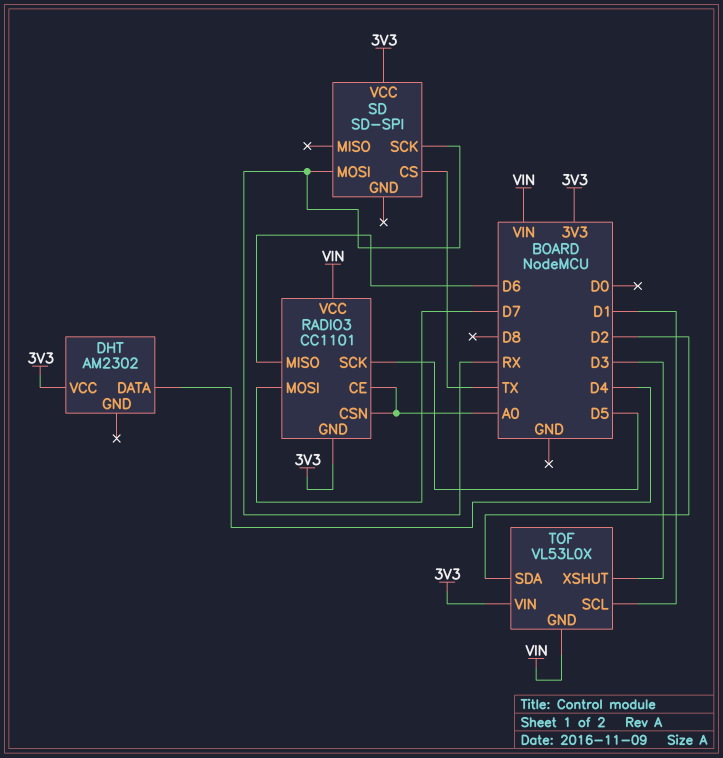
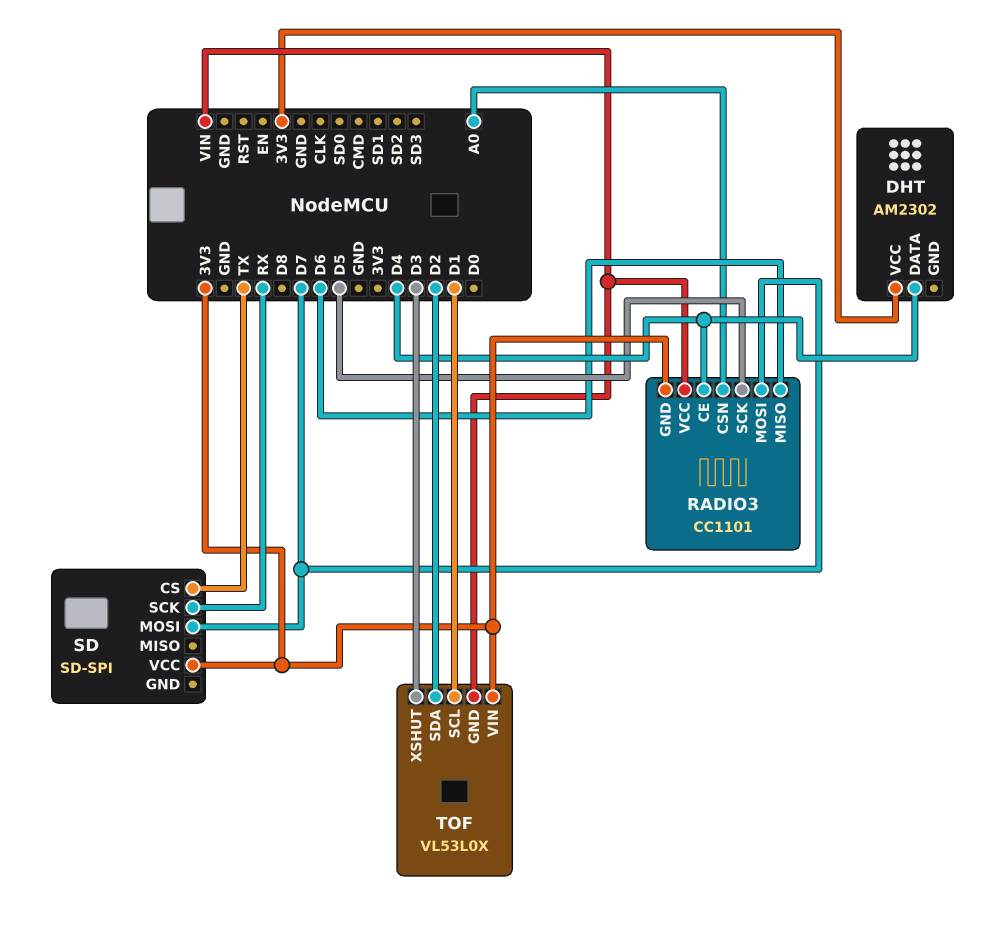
RADIO3 pin CE: A0 -> D4
SD pin MOSI: RX -> D7

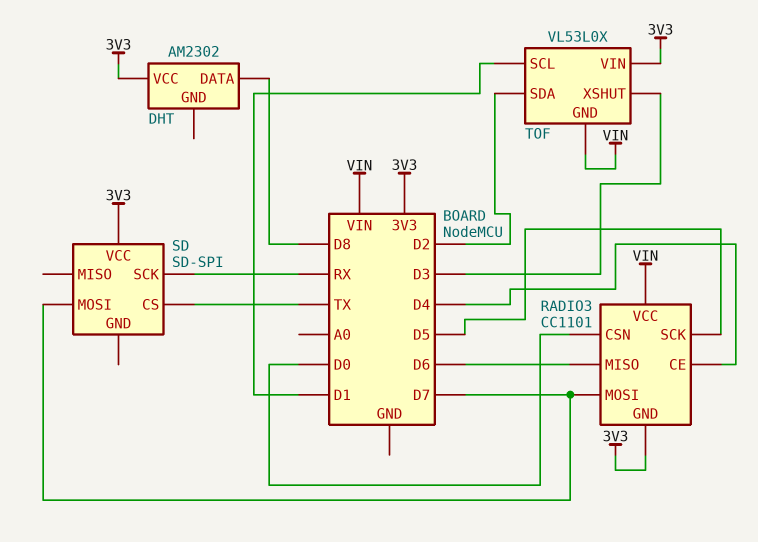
DHT pin DATA: D4 -> D8
RADIO3 pin CSN: A0 -> D0

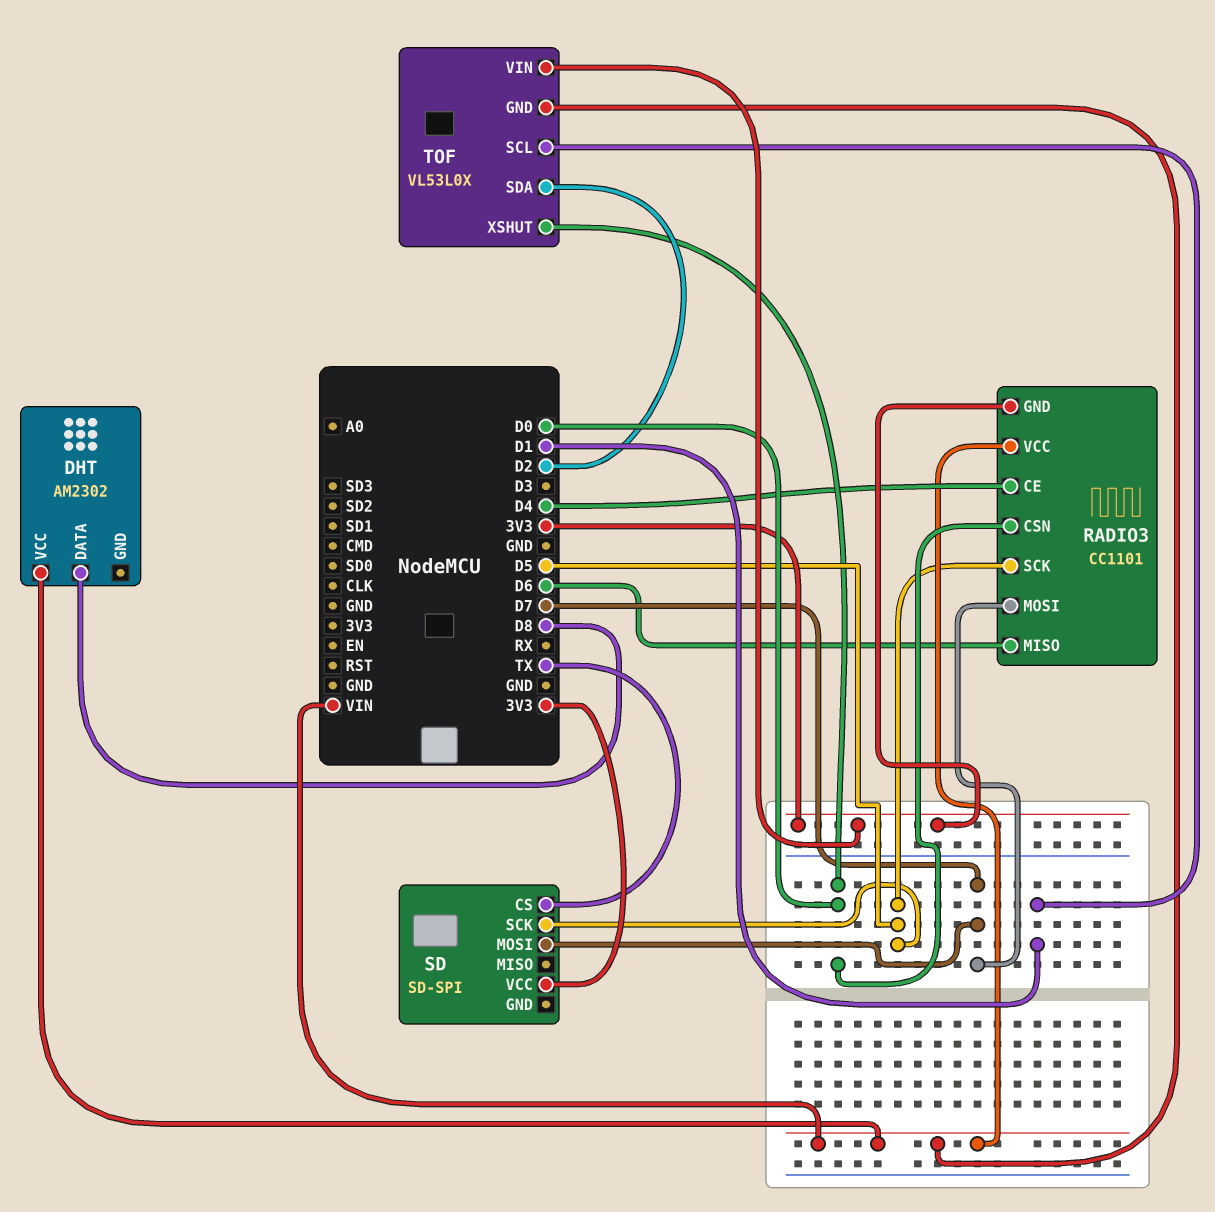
DHT pin VCC: 3V3 -> VIN
SD pin SCK: RX -> D5
TOF pin XSHUT: D3 -> D0

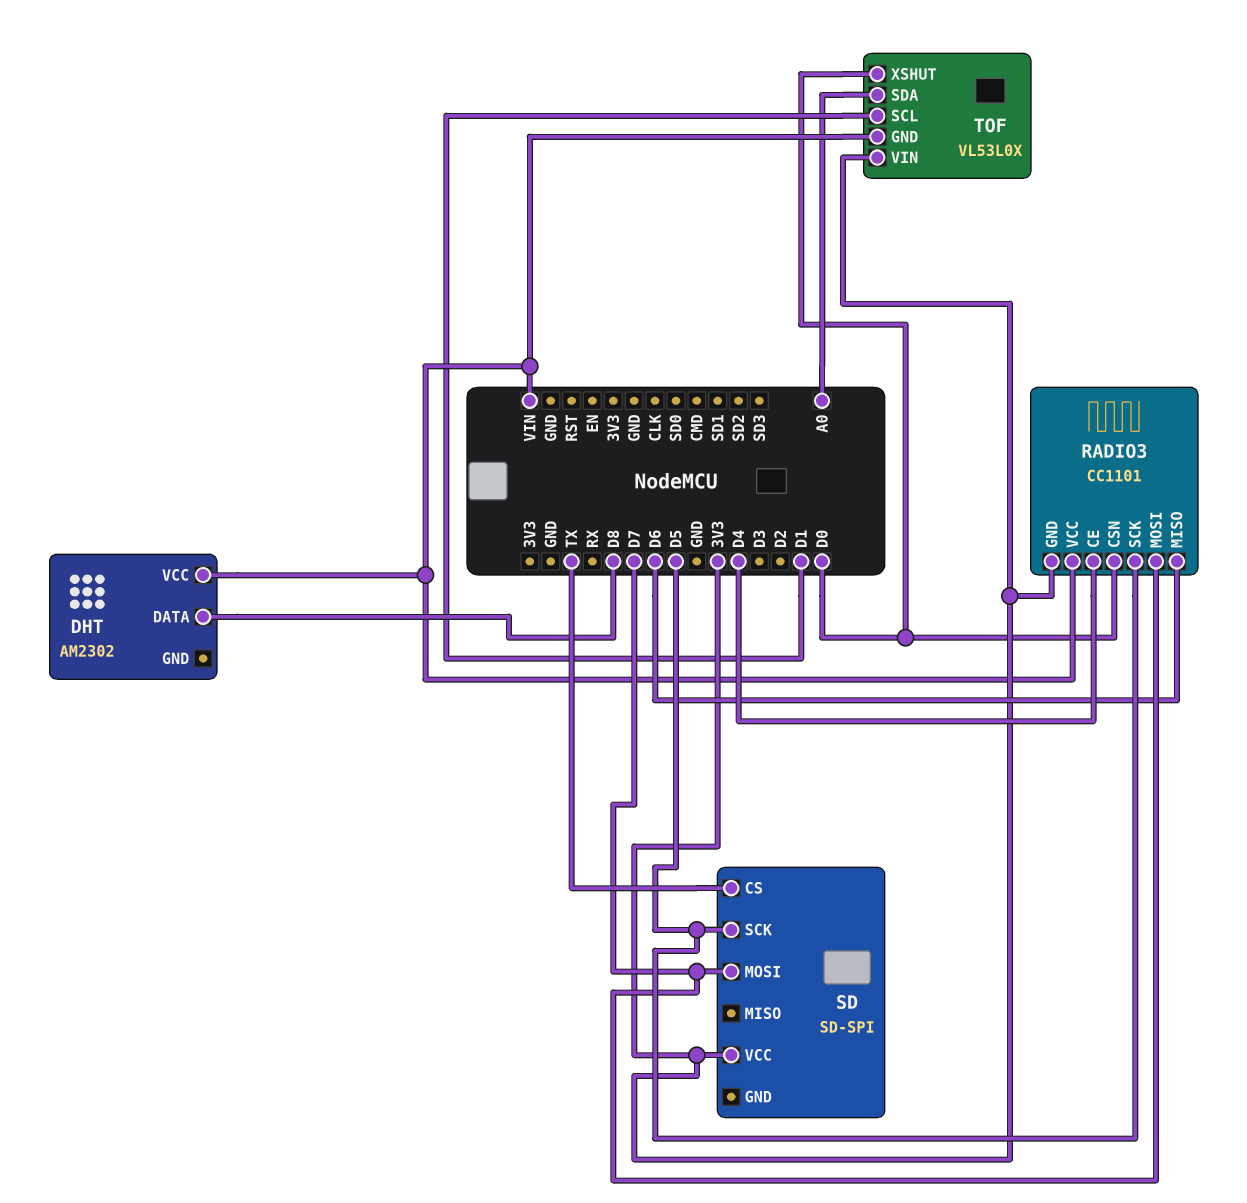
TOF pin SDA: D2 -> A0

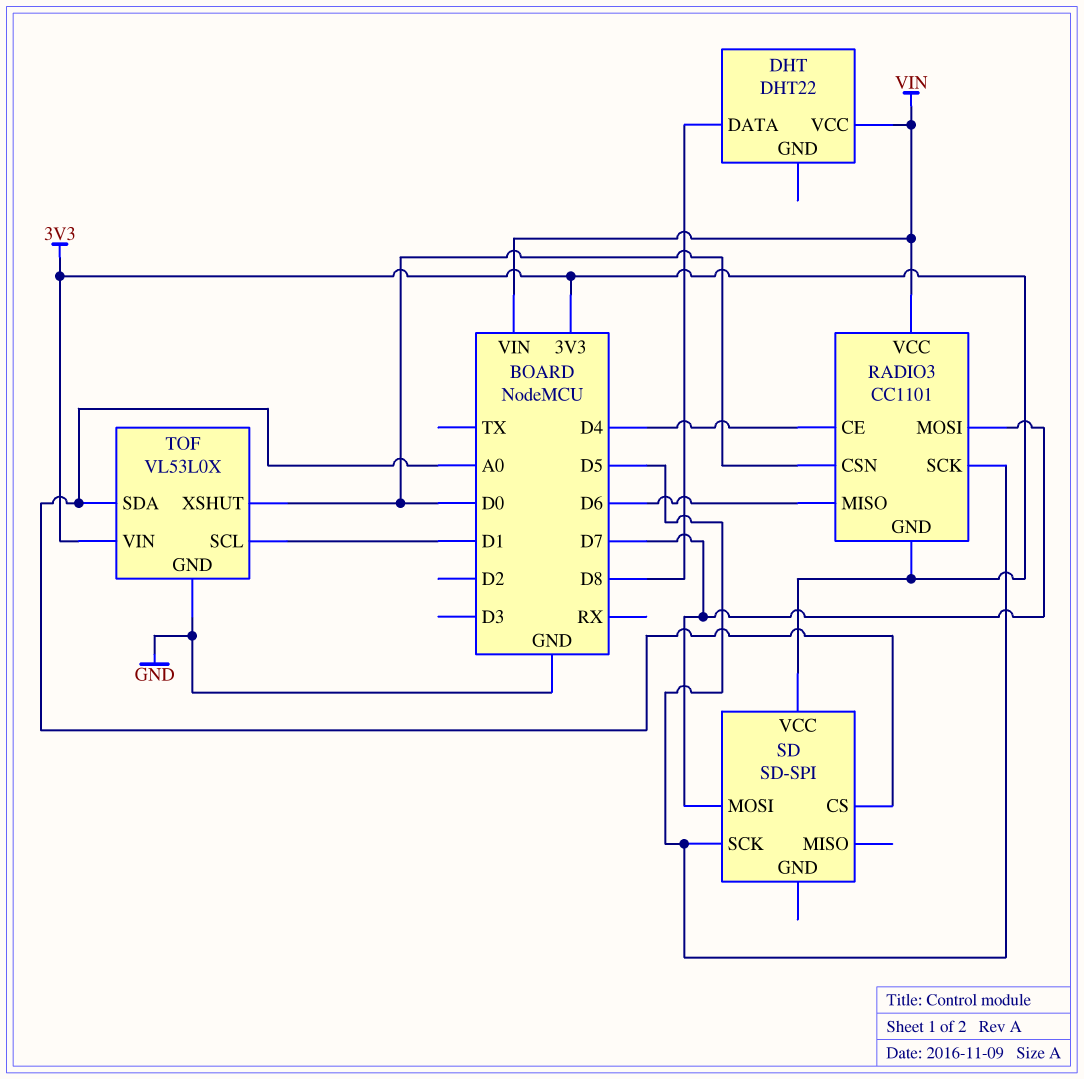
DHT: AM2302 -> DHT22
SD pin CS: TX -> A0
TOF pin GND: VIN -> GND

